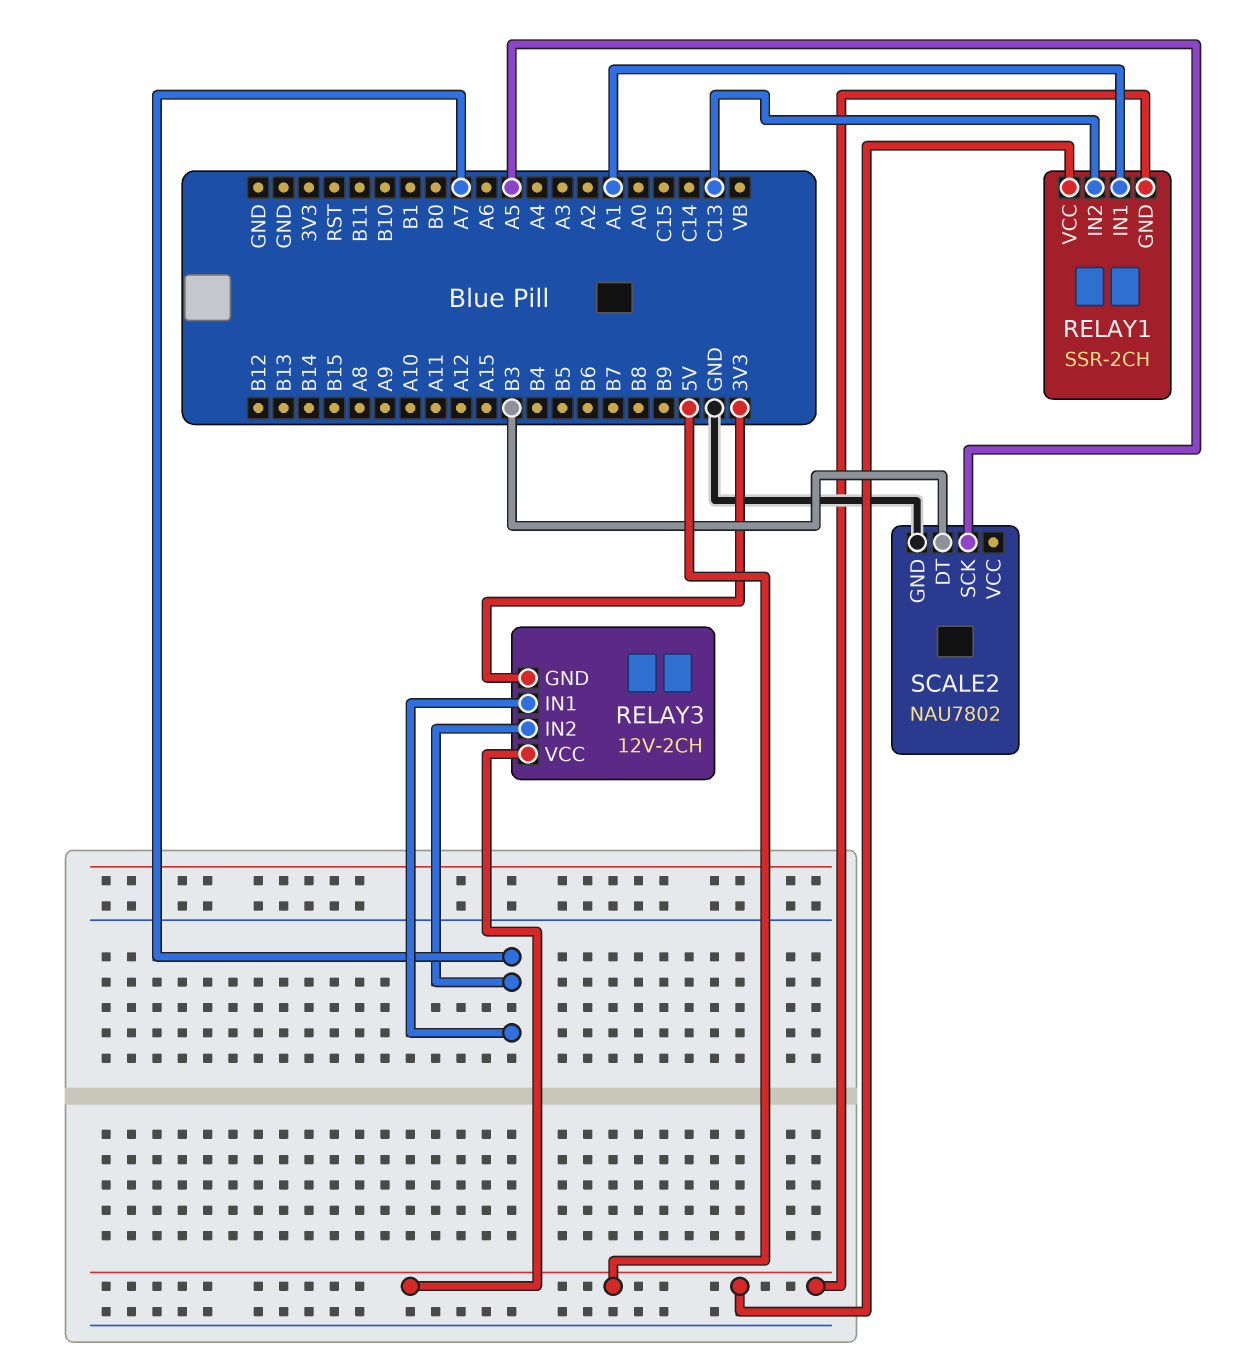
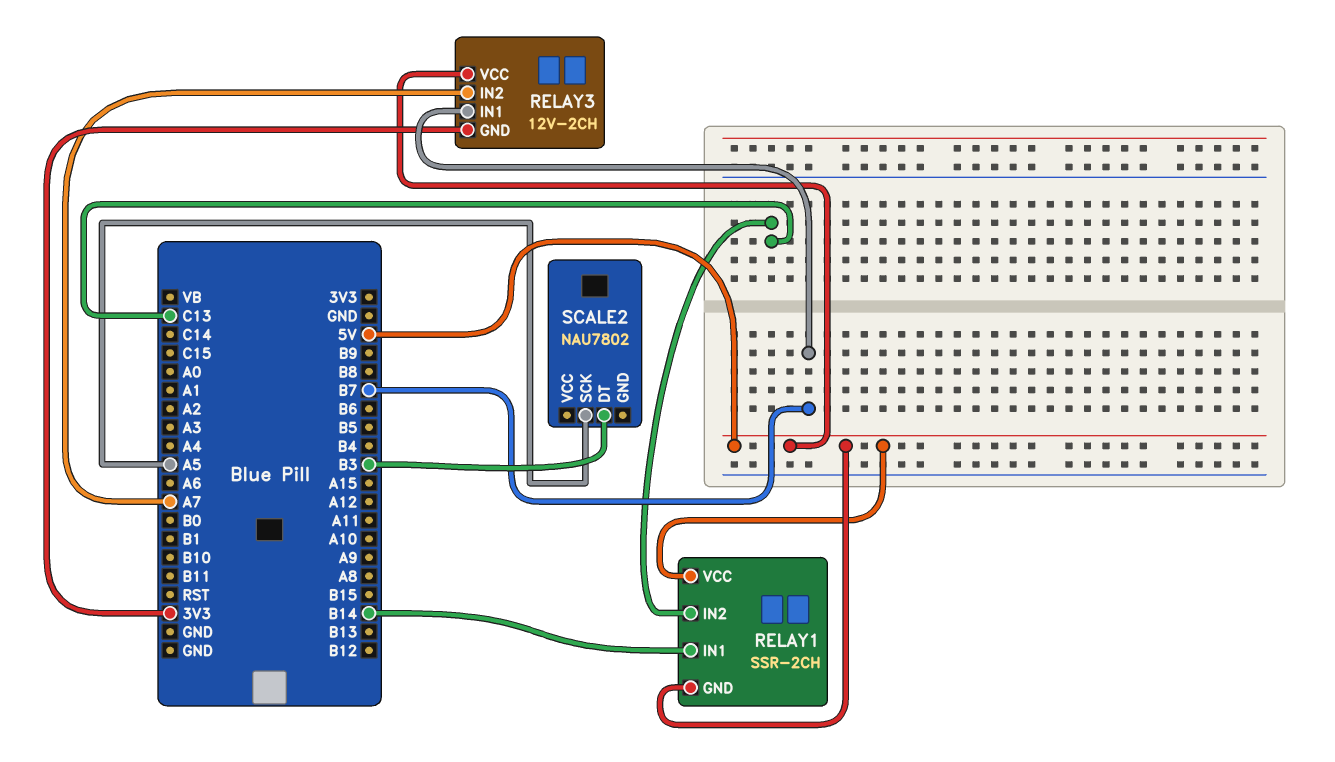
RELAY1 pin IN1: A1 -> B14
RELAY3 pin IN1: A7 -> B7
SCALE2 pin GND: GND -> none

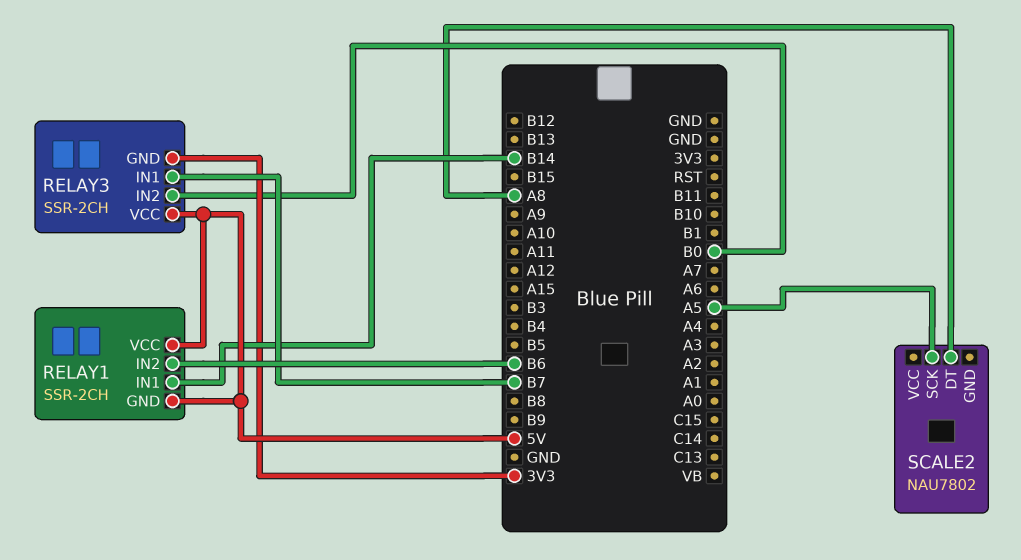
RELAY1 pin IN2: C13 -> B6
RELAY3: 12V-2CH -> SSR-2CH
RELAY3 pin IN2: A7 -> B0
SCALE2 pin DT: B3 -> A8

